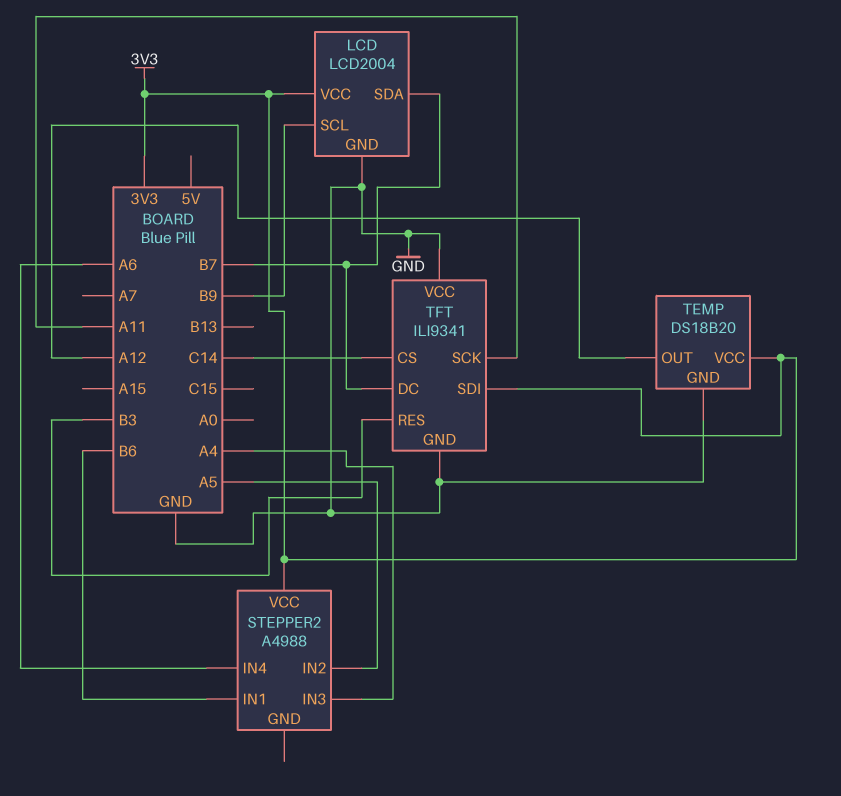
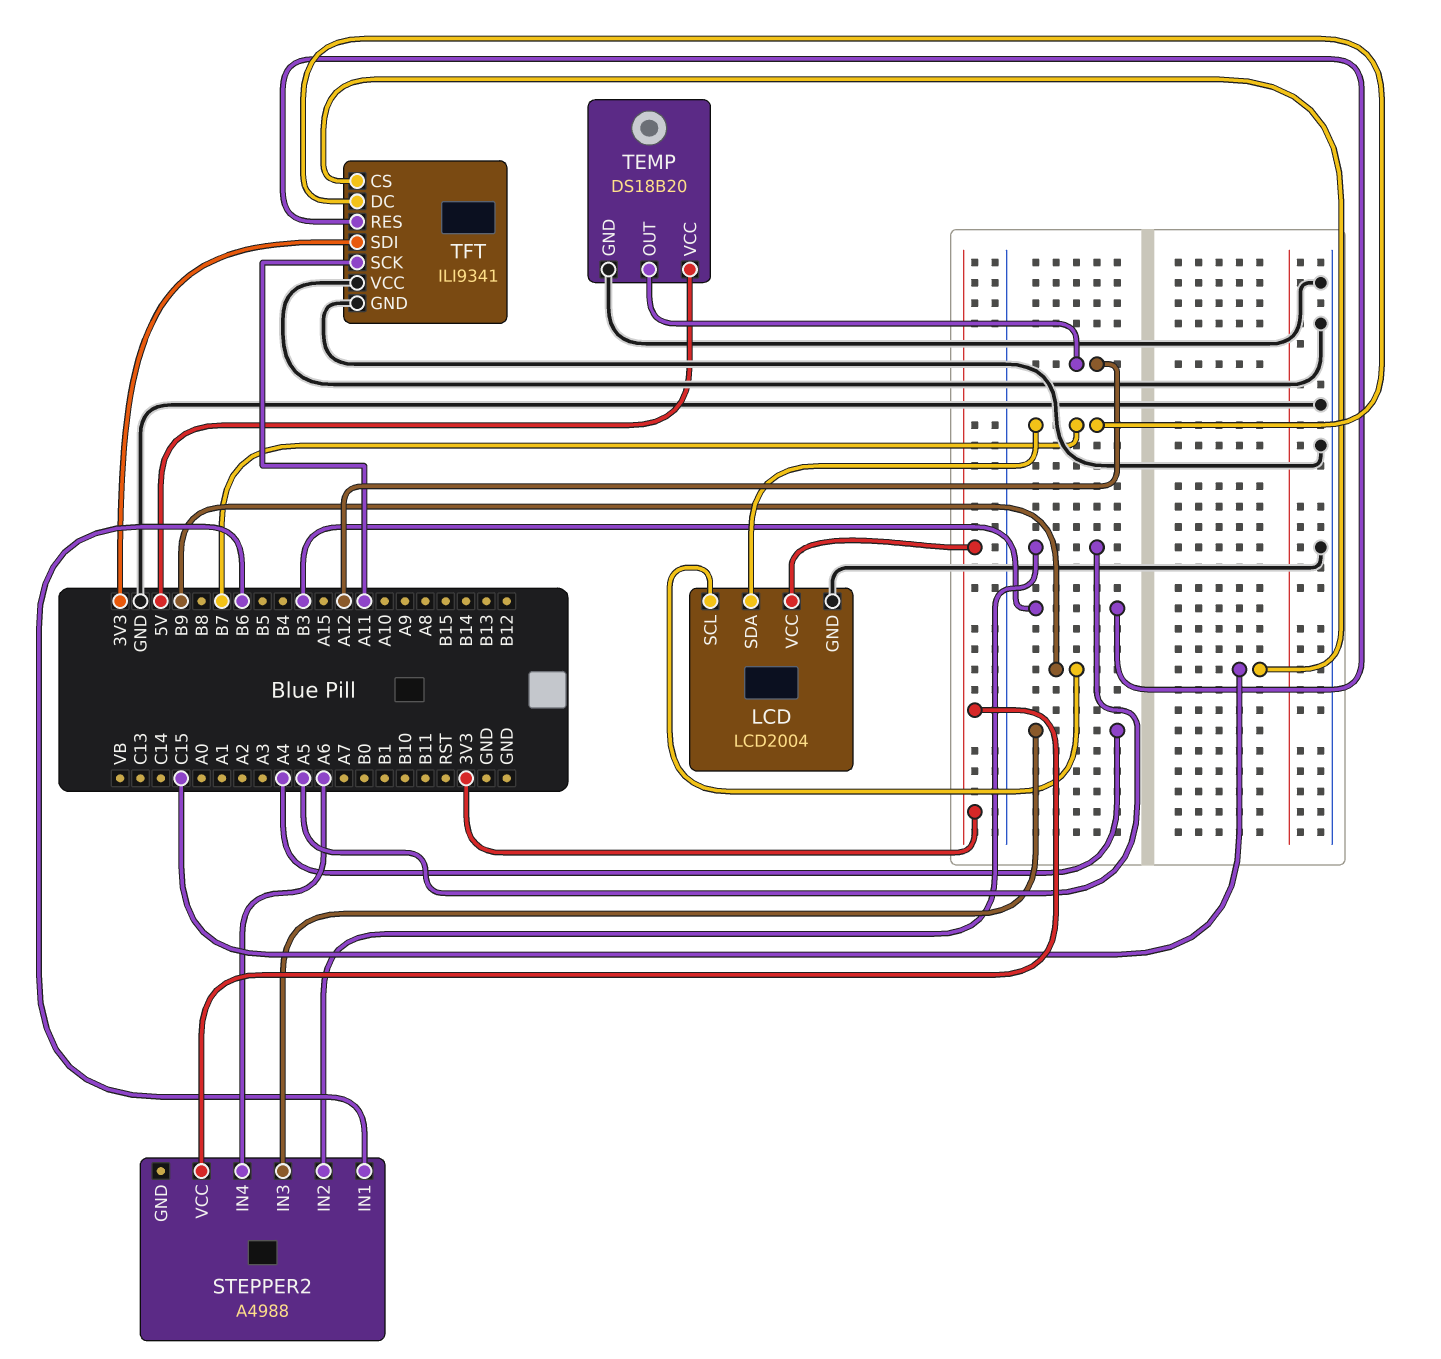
TEMP pin VCC: 3V3 -> 5V
TFT pin CS: C14 -> C15

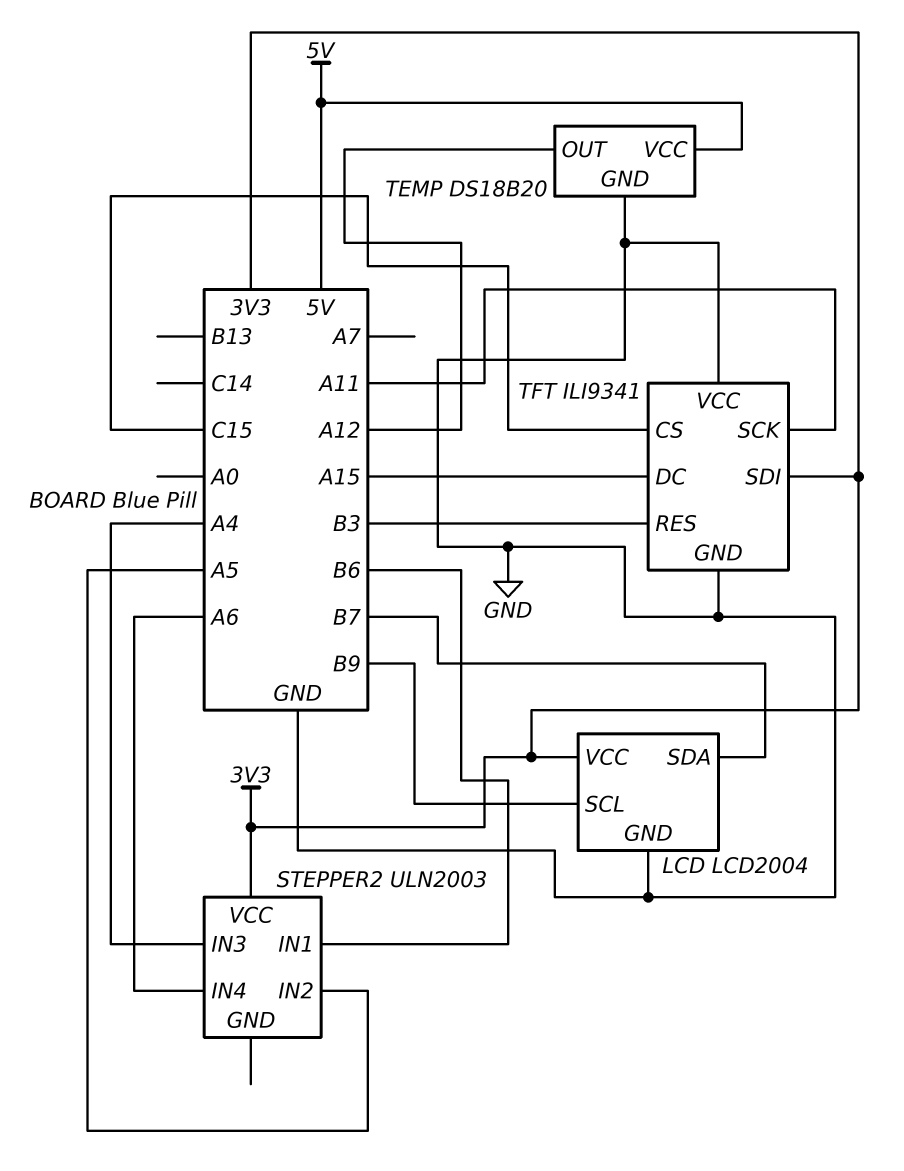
STEPPER2: A4988 -> ULN2003
TFT pin DC: B7 -> A15

